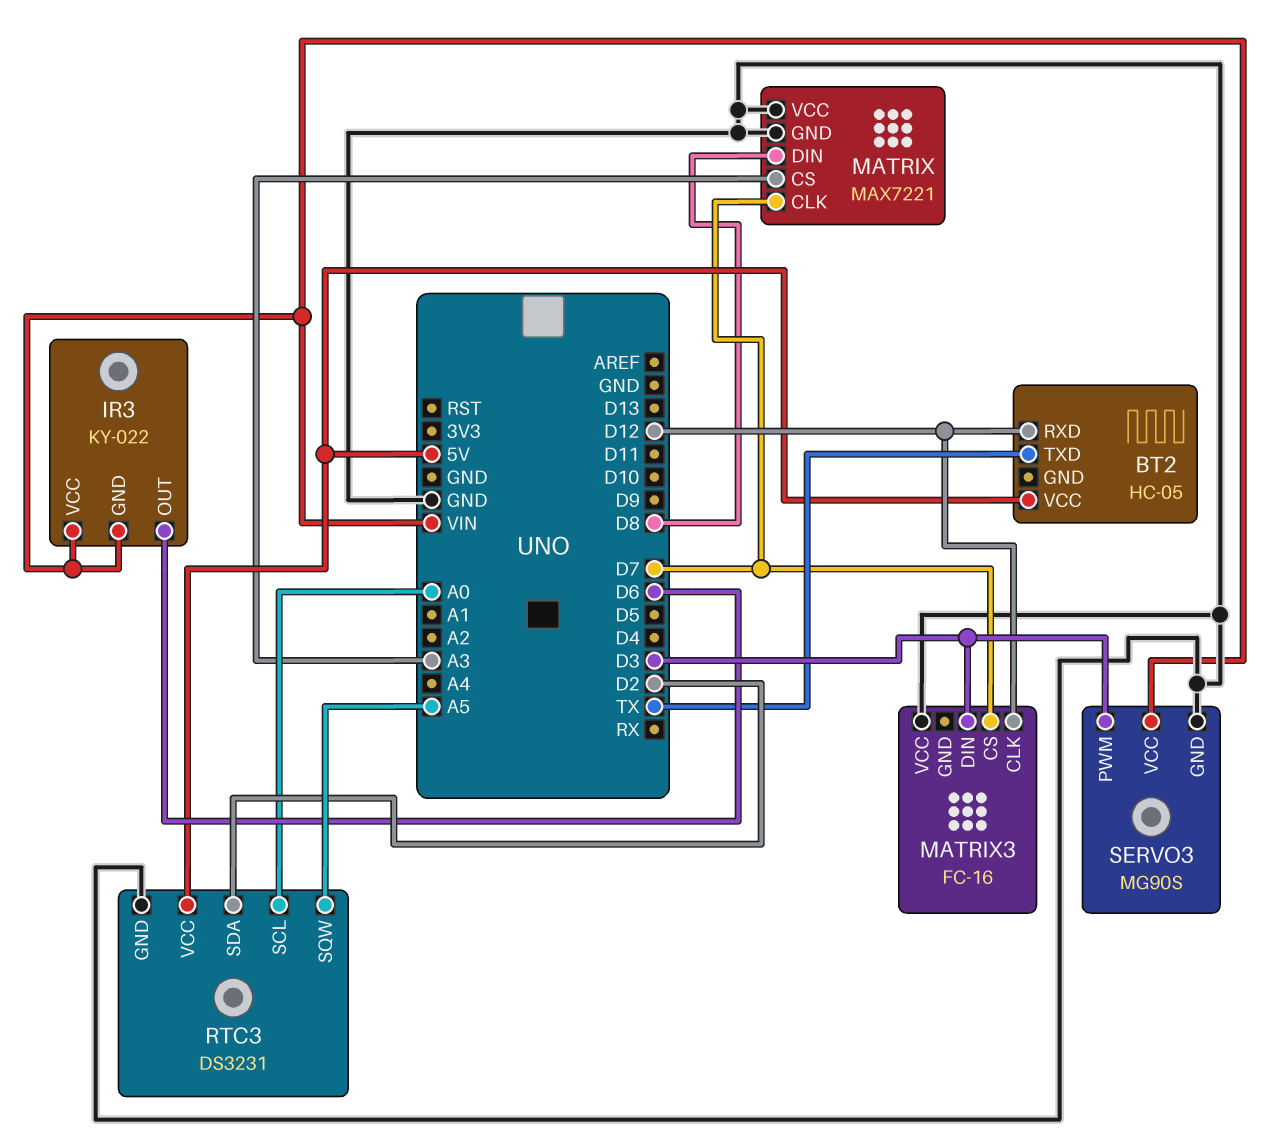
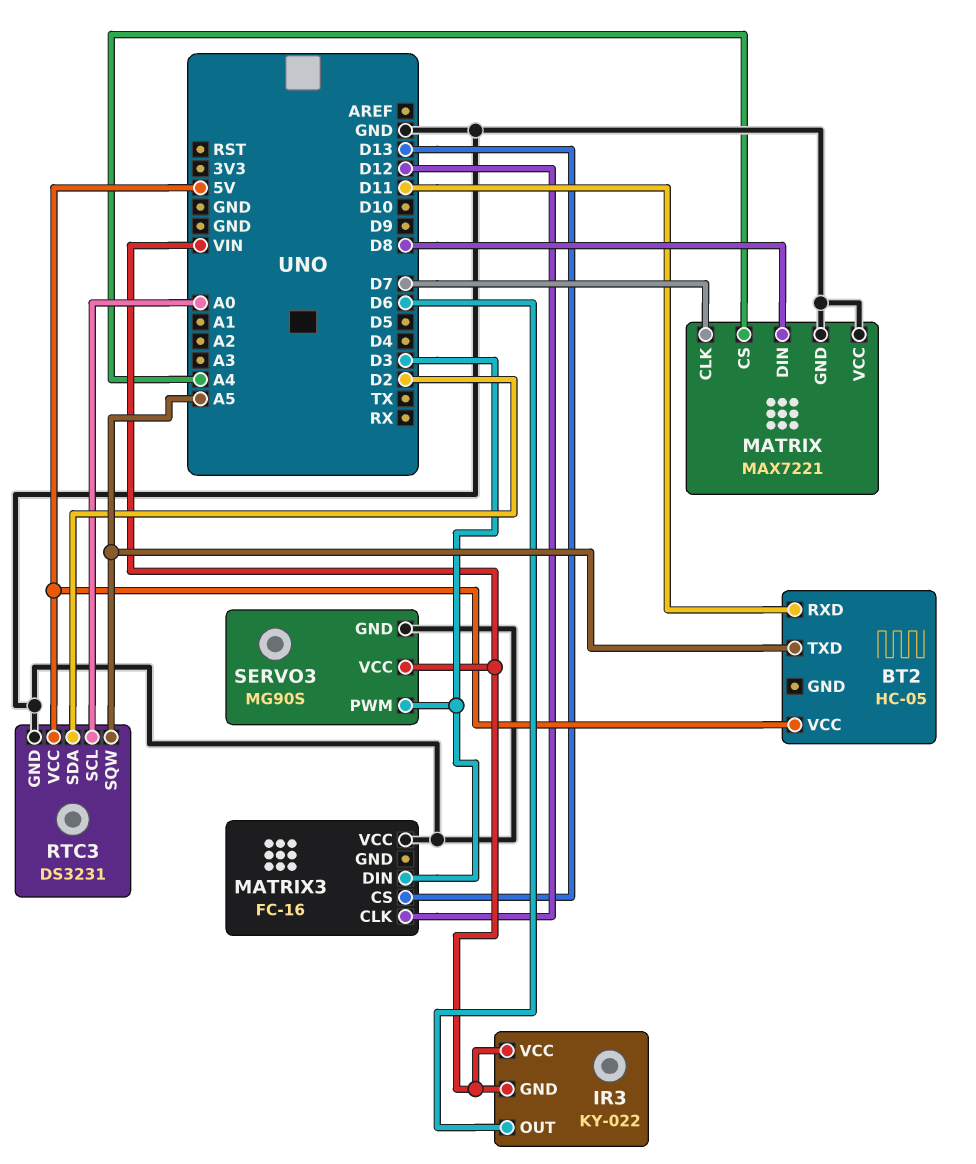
BT2 pin RXD: D12 -> D11
BT2 pin TXD: TX -> A5
MATRIX pin CS: A3 -> A4
MATRIX3 pin CS: D7 -> D13

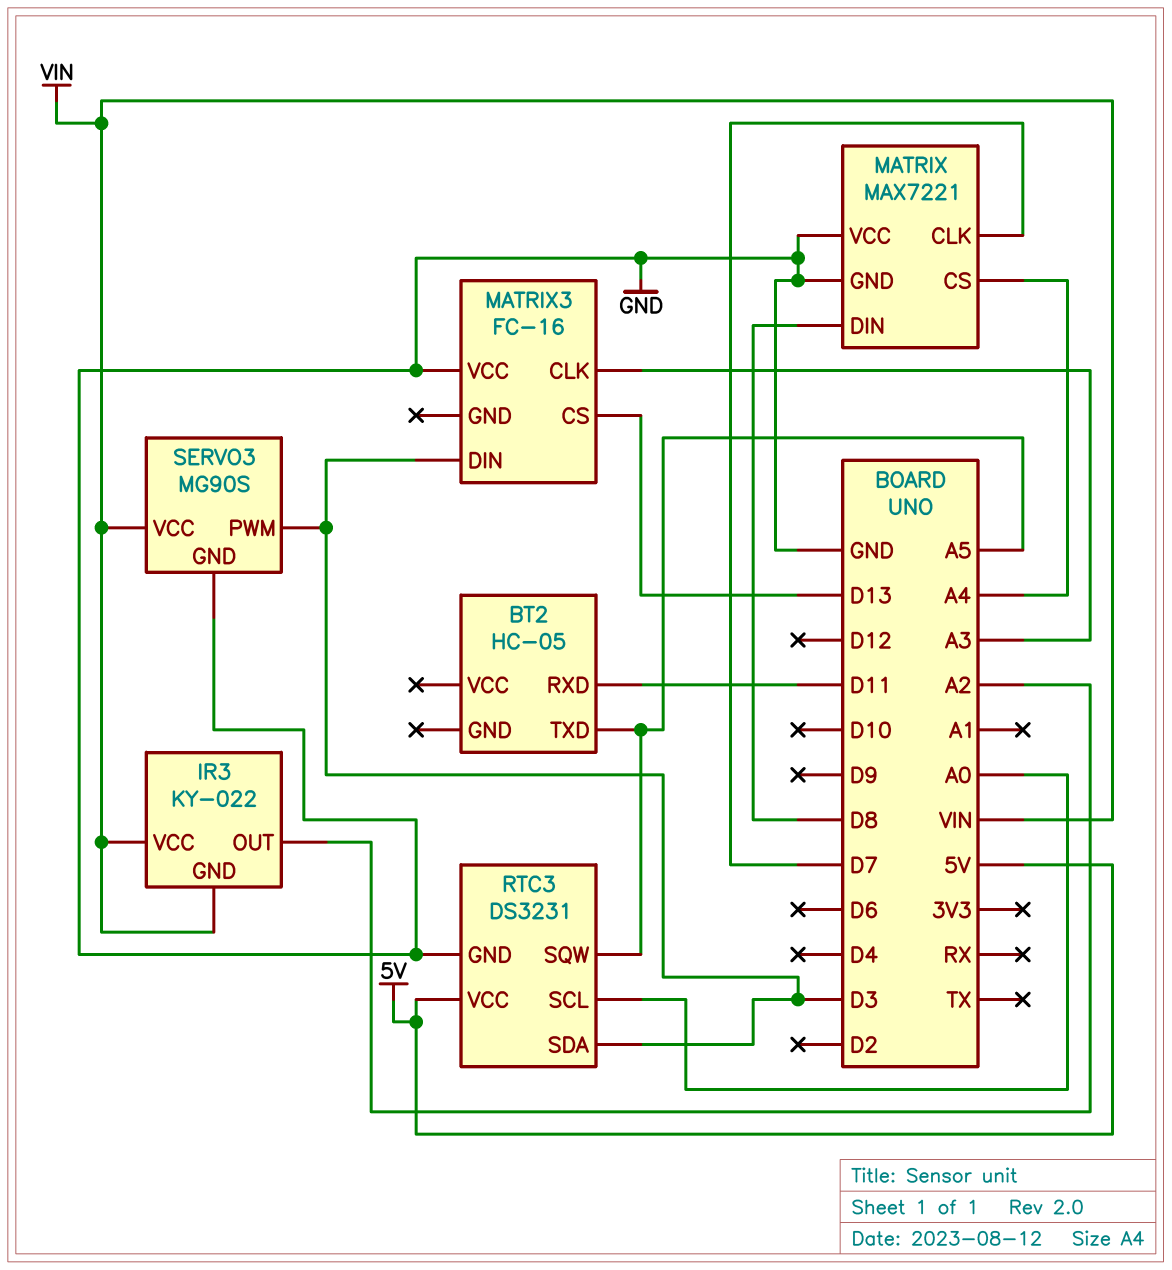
BT2 pin VCC: 5V -> none
IR3 pin OUT: D6 -> A2
MATRIX3 pin CLK: D12 -> A3
RTC3 pin SDA: D2 -> D3

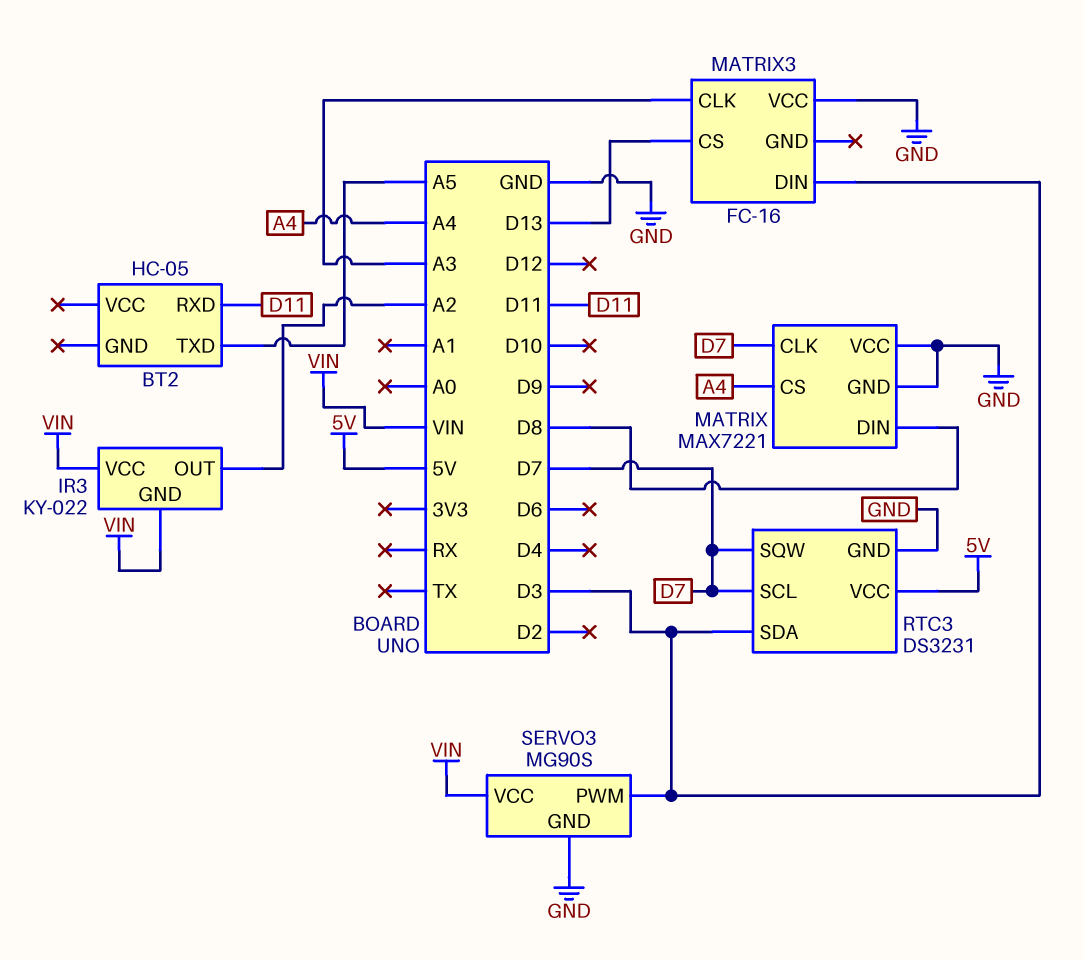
RTC3 pin SCL: A0 -> D7
RTC3 pin SQW: A5 -> D7

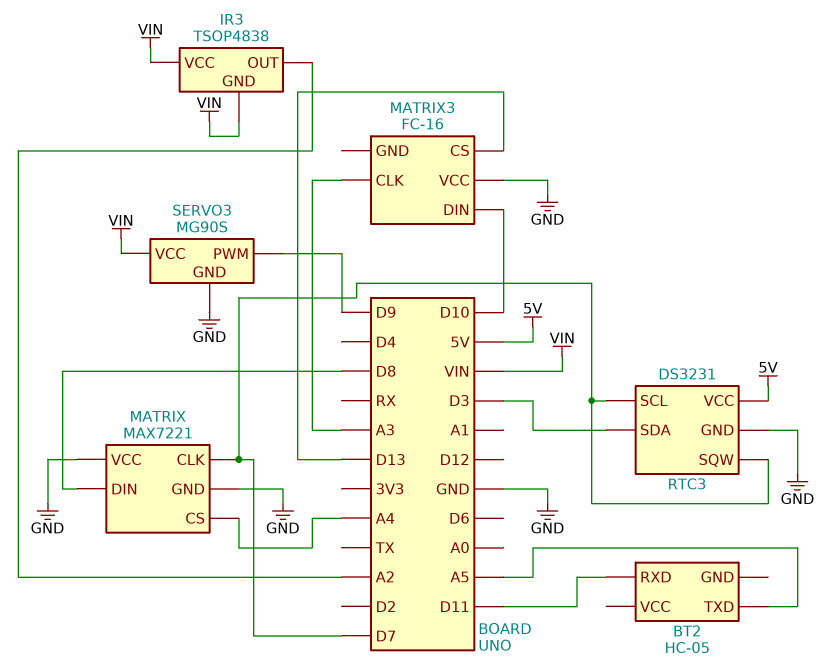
IR3: KY-022 -> TSOP4838
MATRIX3 pin DIN: D3 -> D10
SERVO3 pin PWM: D3 -> D9

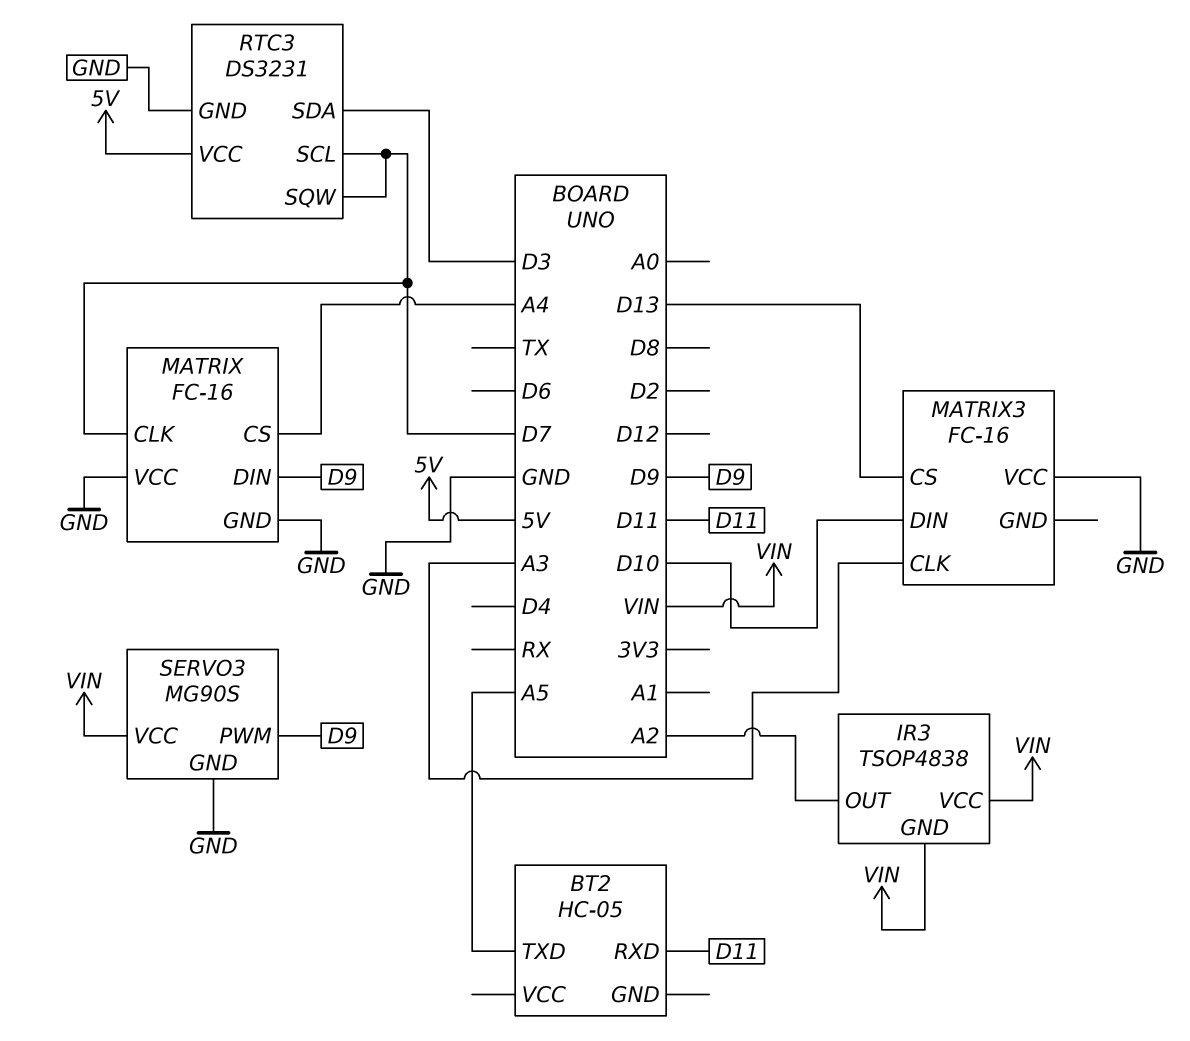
MATRIX: MAX7221 -> FC-16
MATRIX pin DIN: D8 -> D9

